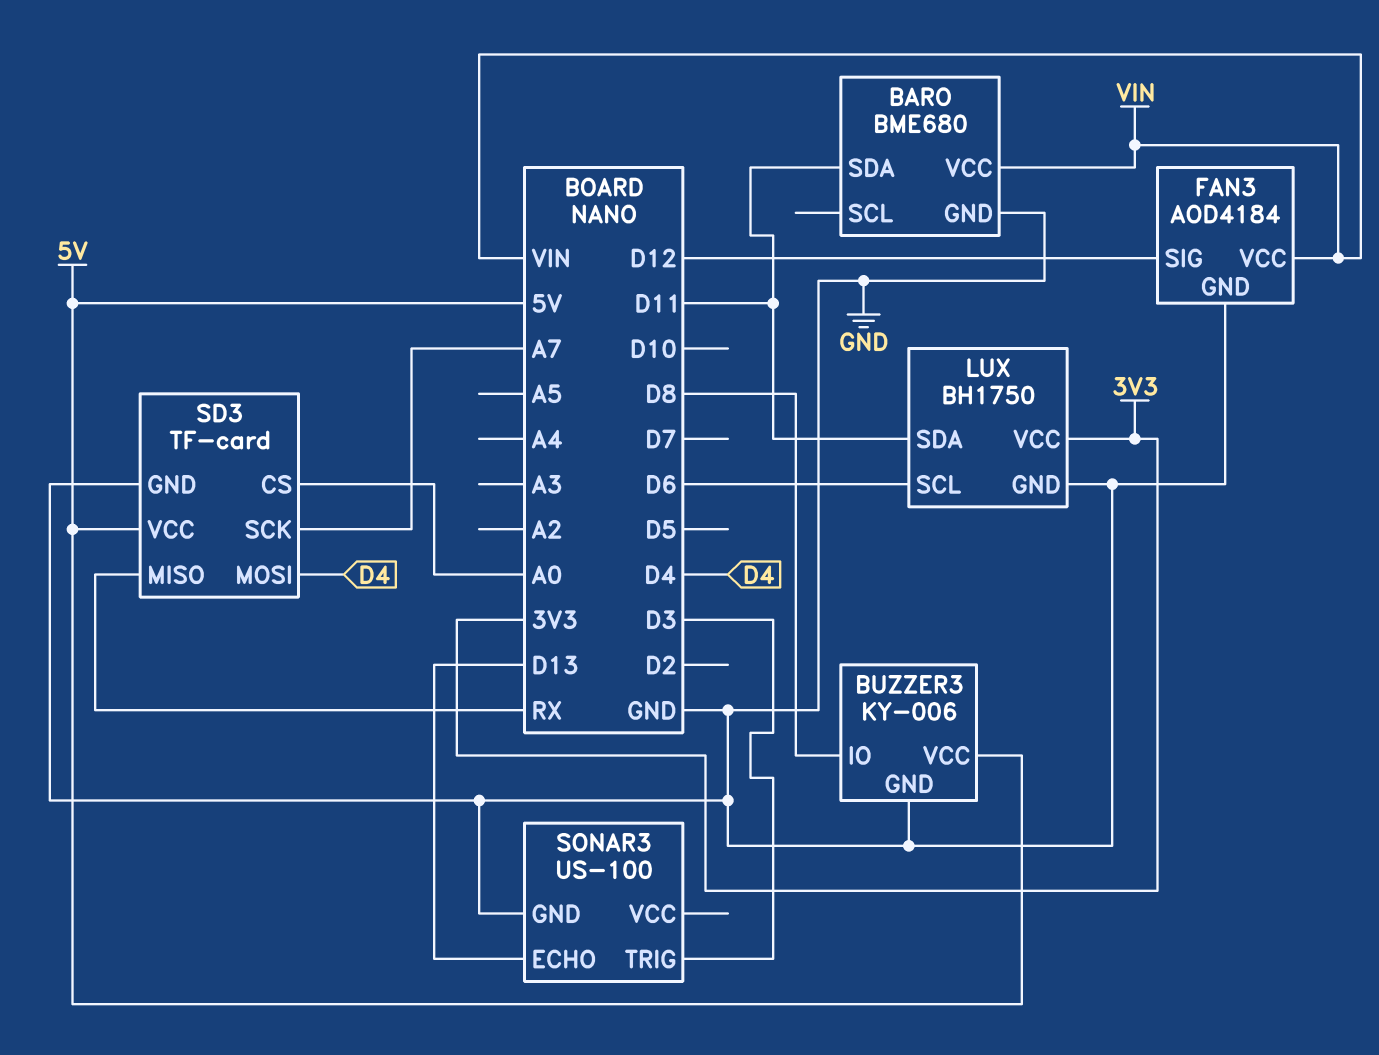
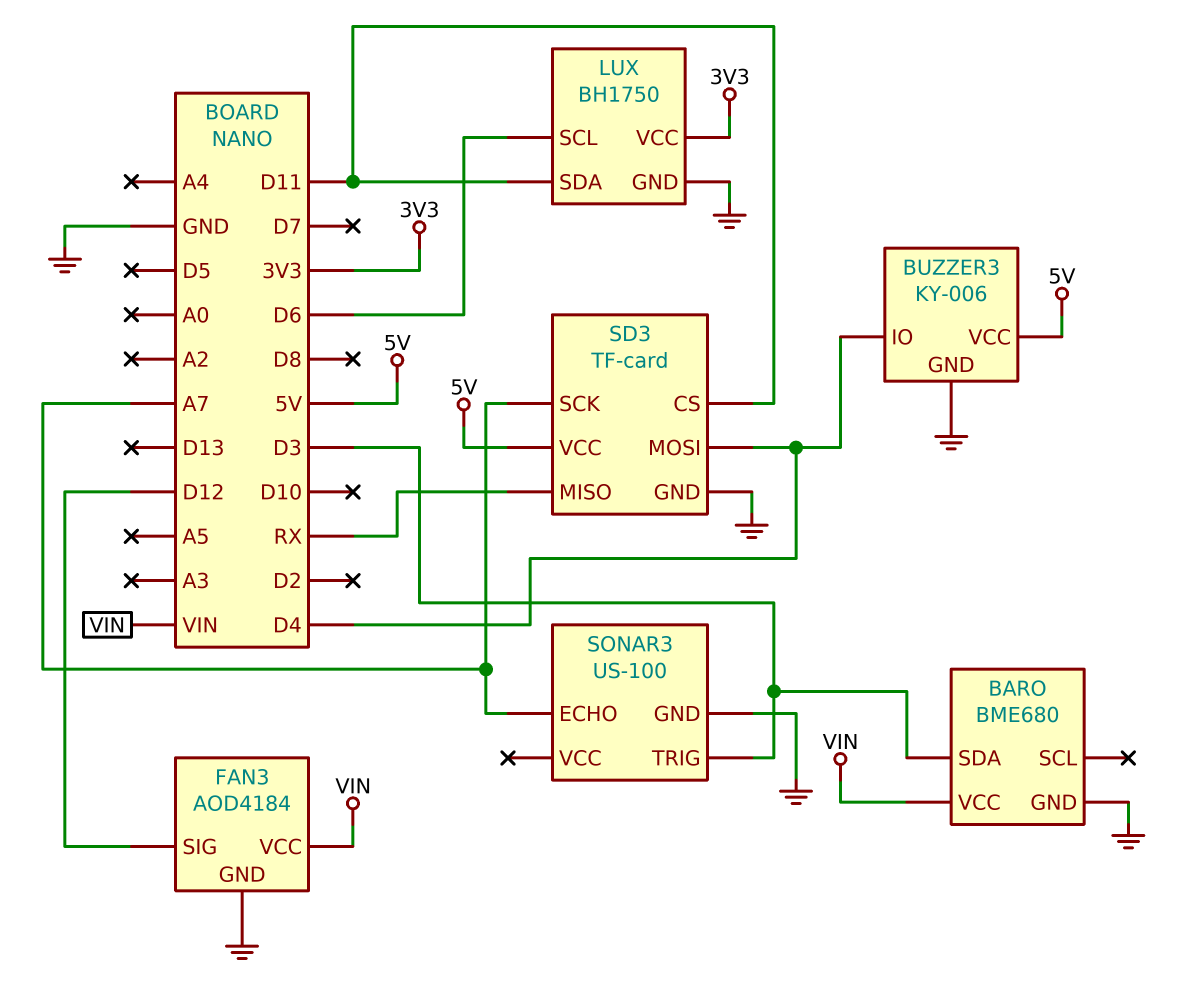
BARO pin SDA: D11 -> D3
BUZZER3 pin IO: D8 -> D4
SD3 pin CS: A0 -> D11
SONAR3 pin ECHO: D13 -> A7

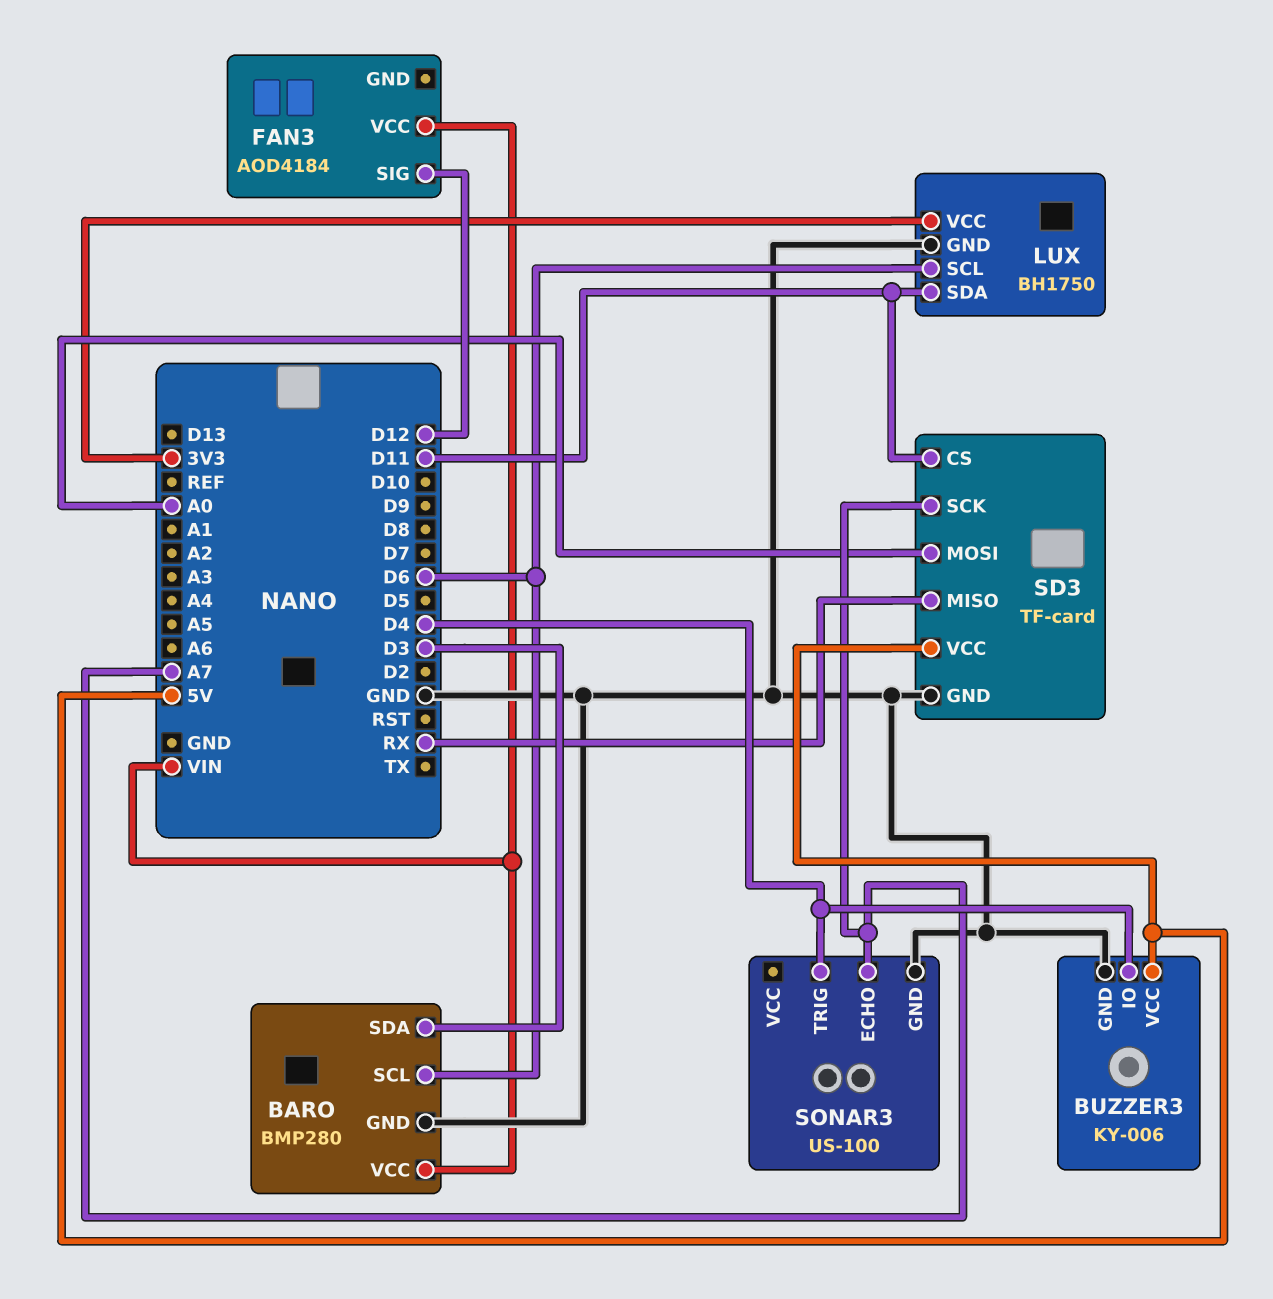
BARO: BME680 -> BMP280
BARO pin SCL: none -> D6
FAN3 pin GND: GND -> none
SD3 pin MOSI: D4 -> A0
SONAR3 pin TRIG: D3 -> D4

